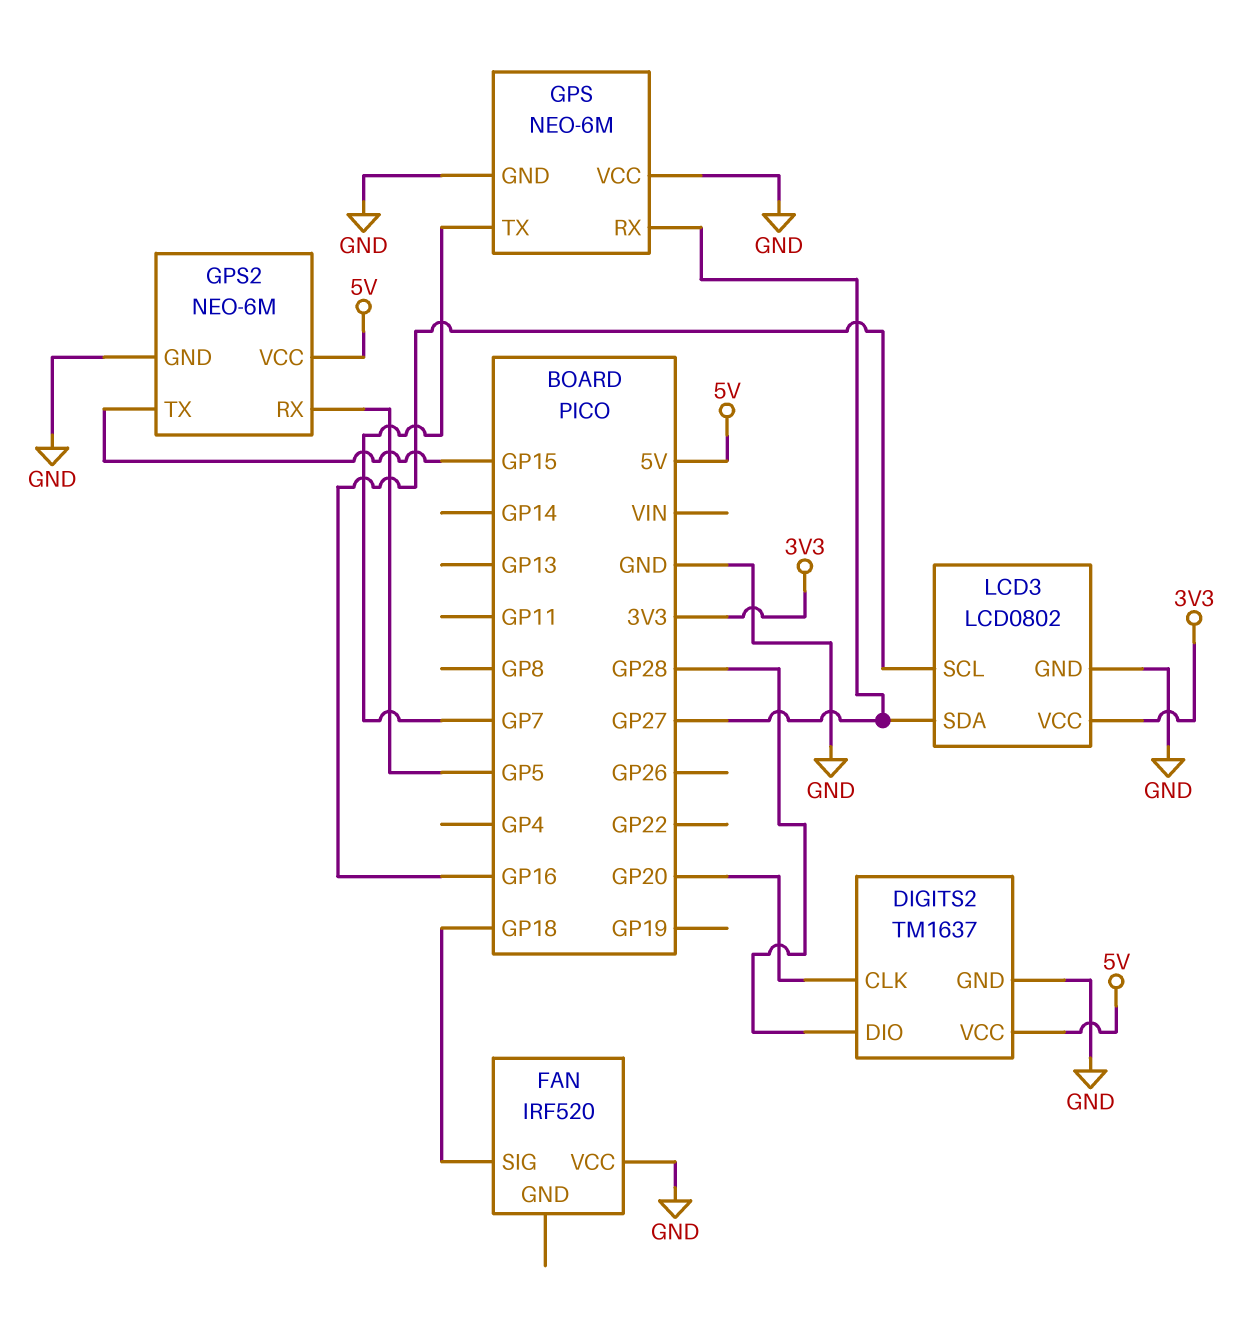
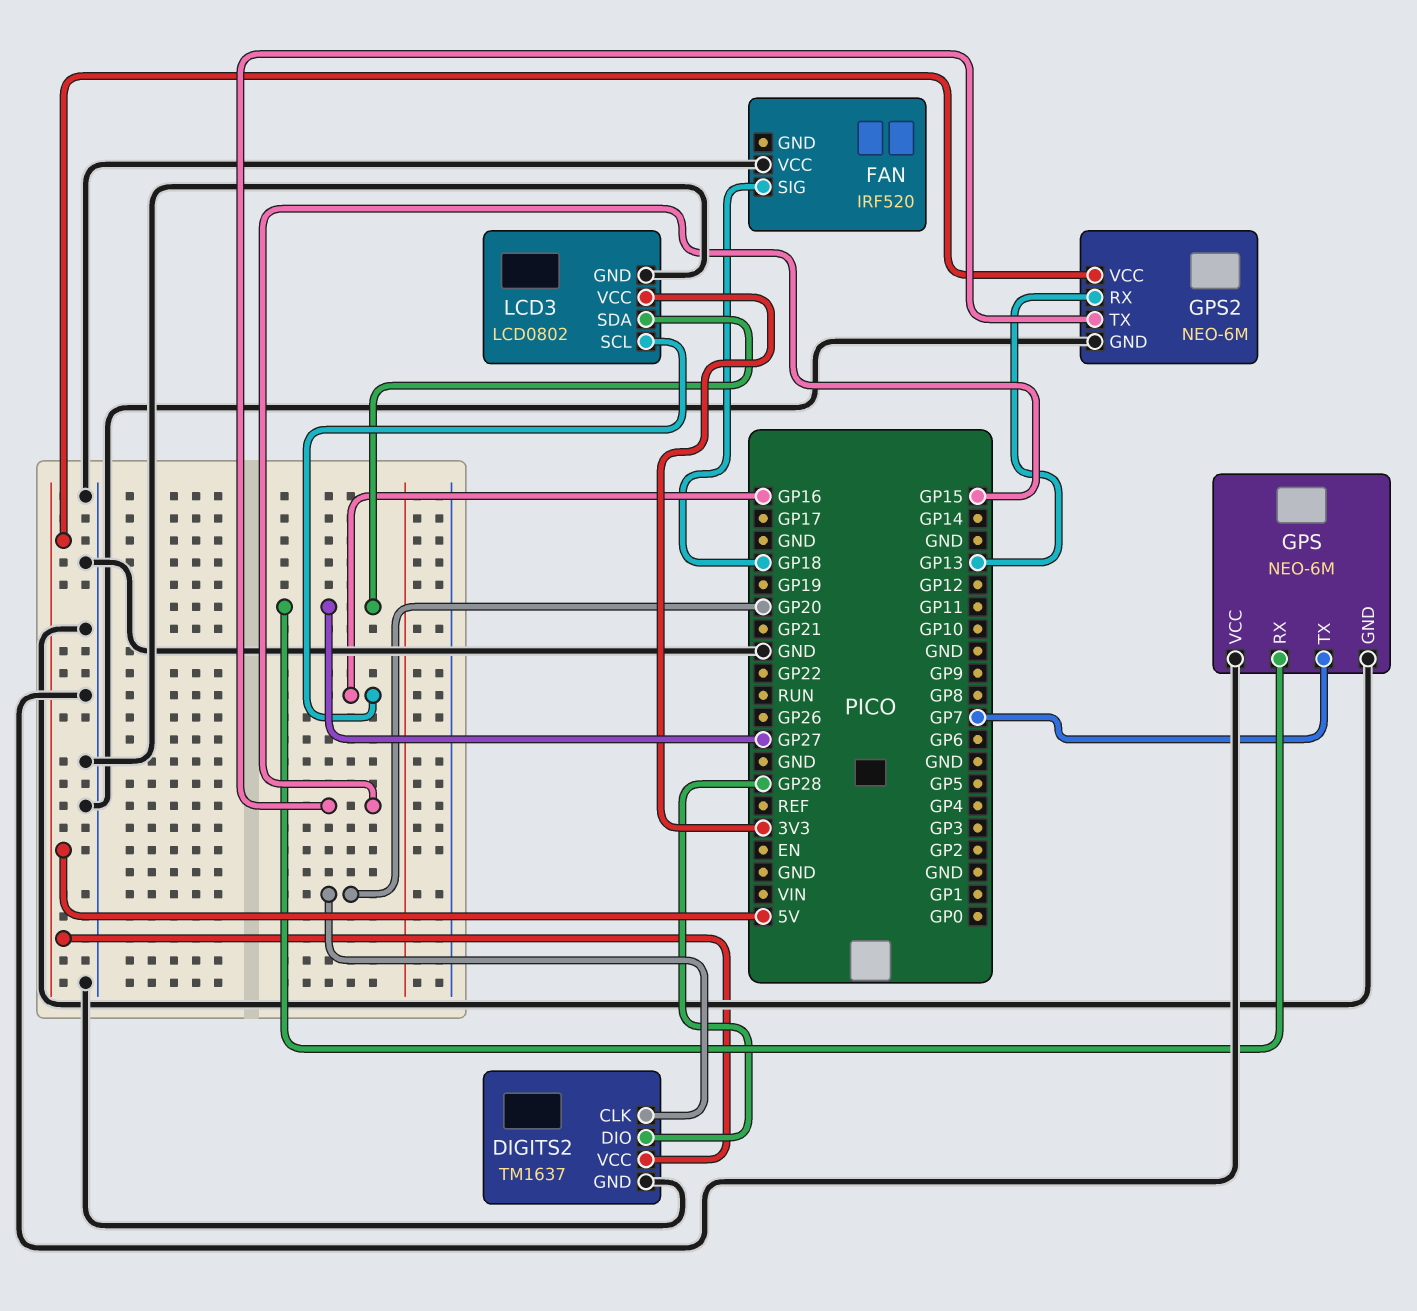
GPS2 pin RX: GP5 -> GP13

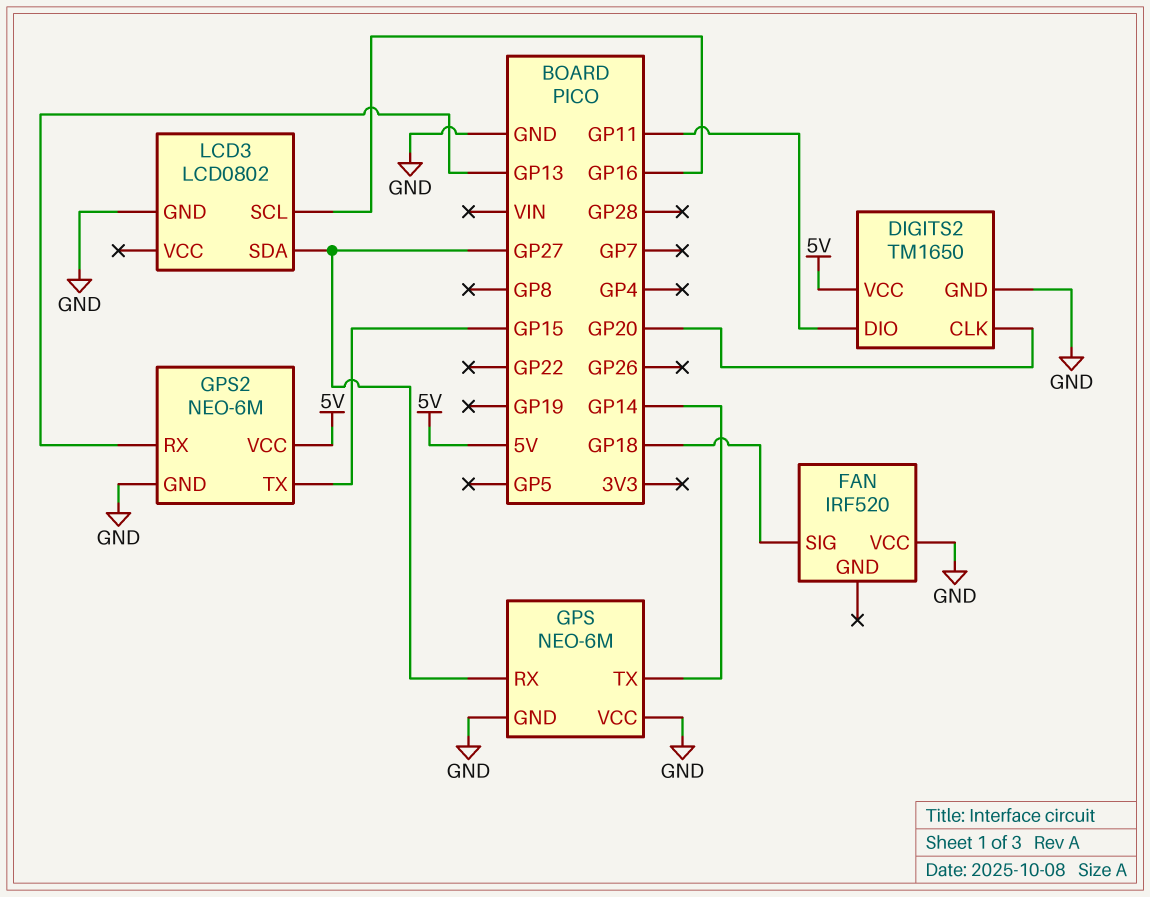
DIGITS2: TM1637 -> TM1650
DIGITS2 pin DIO: GP28 -> GP11
GPS pin TX: GP7 -> GP14
LCD3 pin VCC: 3V3 -> none

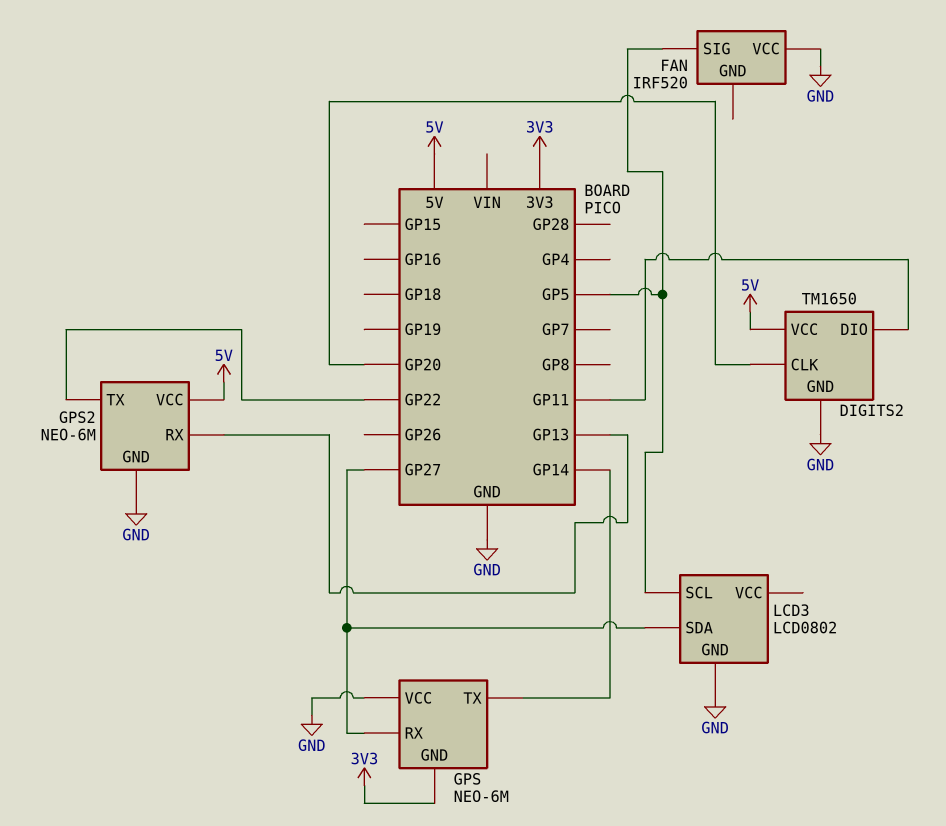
FAN pin SIG: GP18 -> GP5
GPS pin GND: GND -> 3V3
GPS2 pin TX: GP15 -> GP22
LCD3 pin SCL: GP16 -> GP5

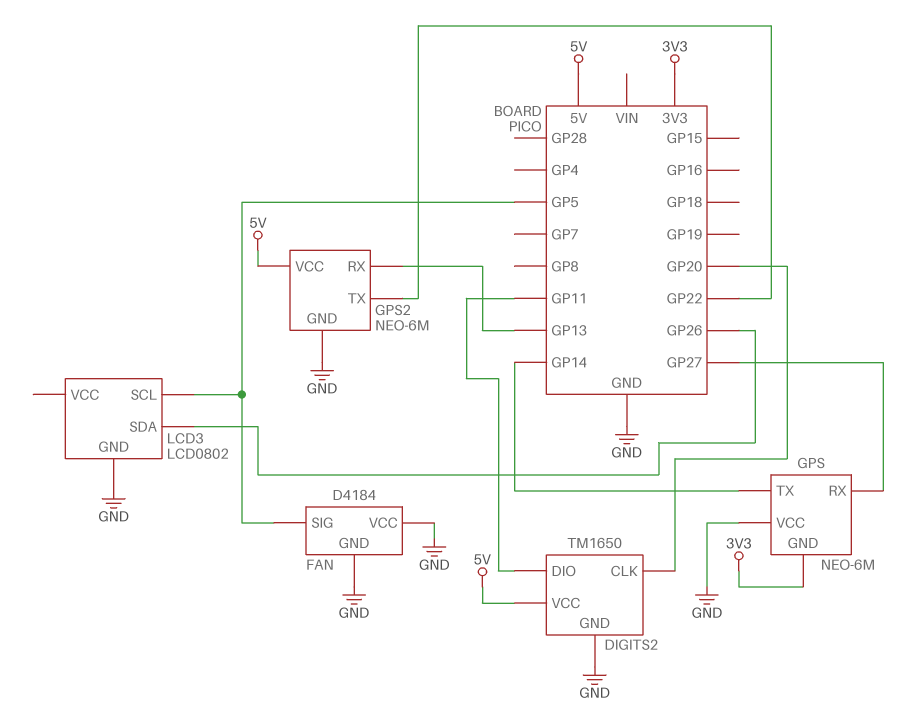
FAN: IRF520 -> D4184
FAN pin GND: none -> GND
LCD3 pin SDA: GP27 -> GP26

